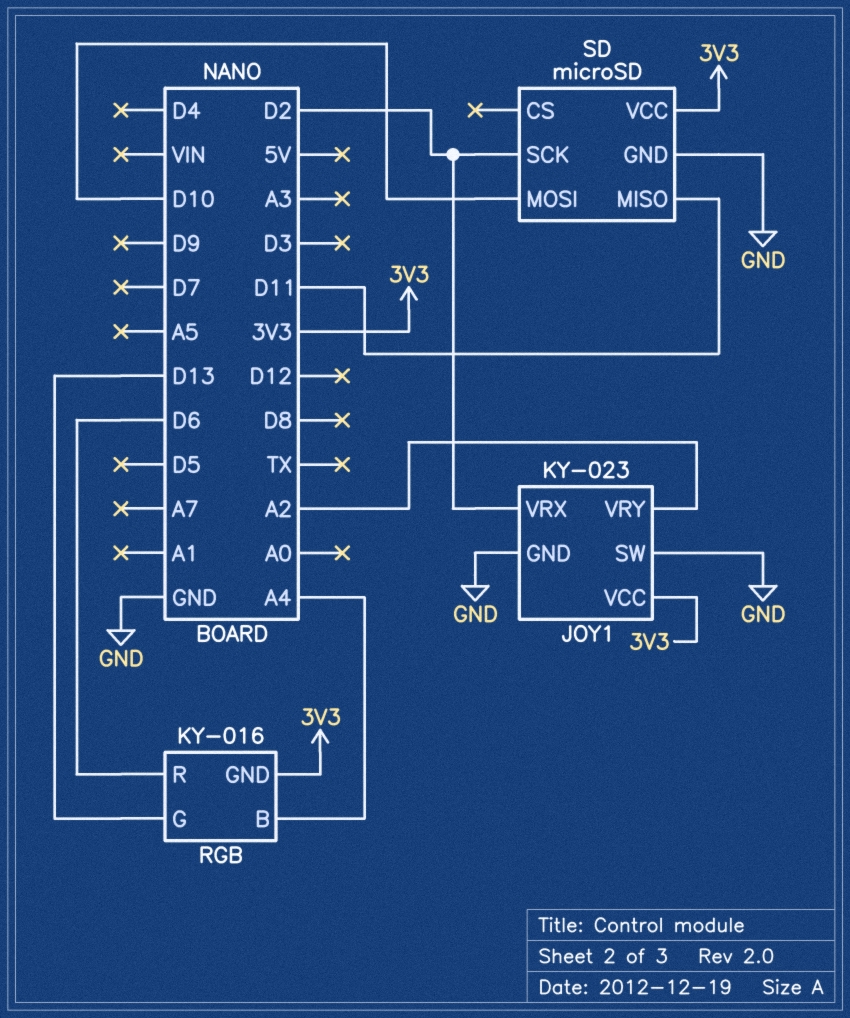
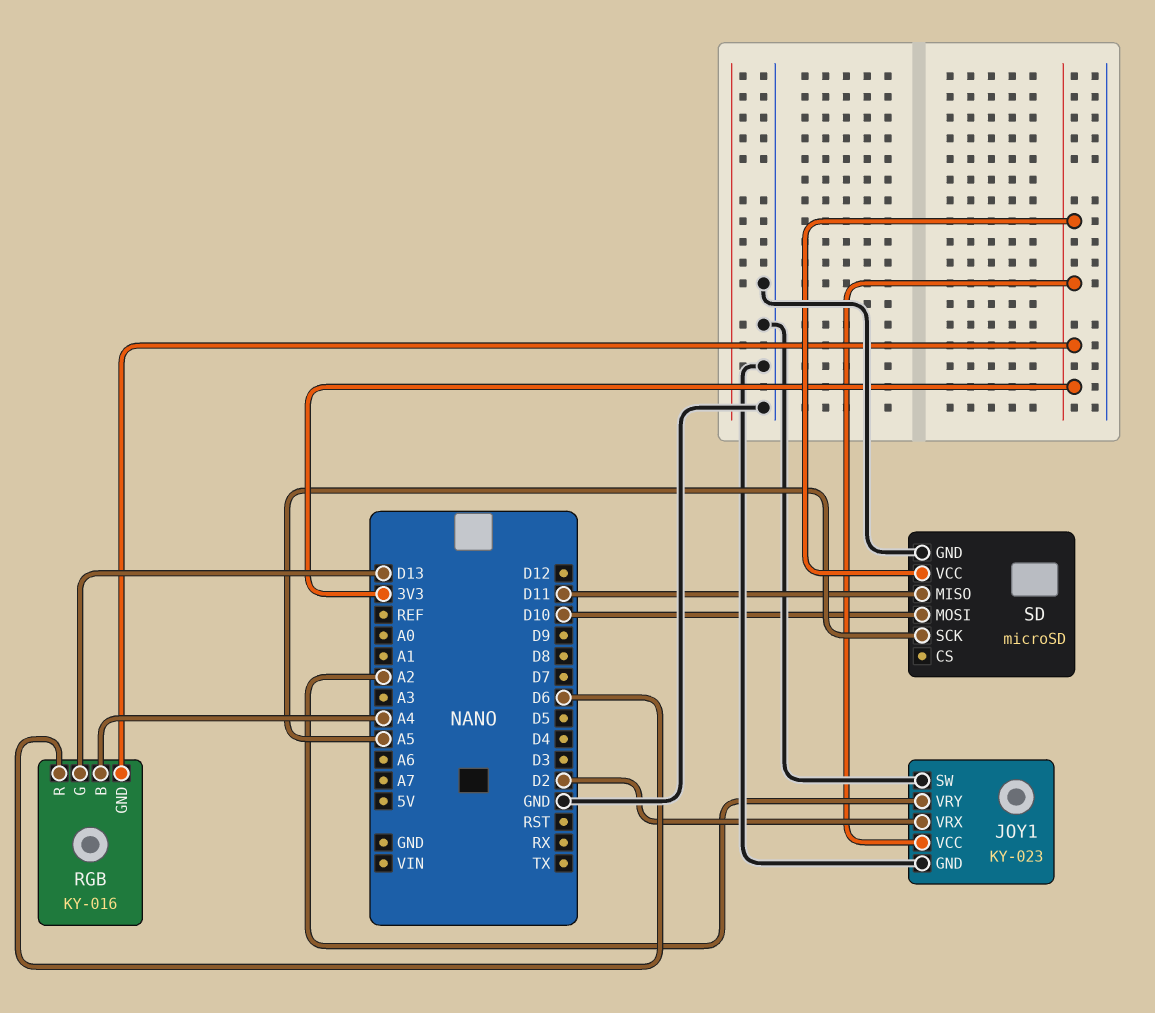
SD pin SCK: D2 -> A5

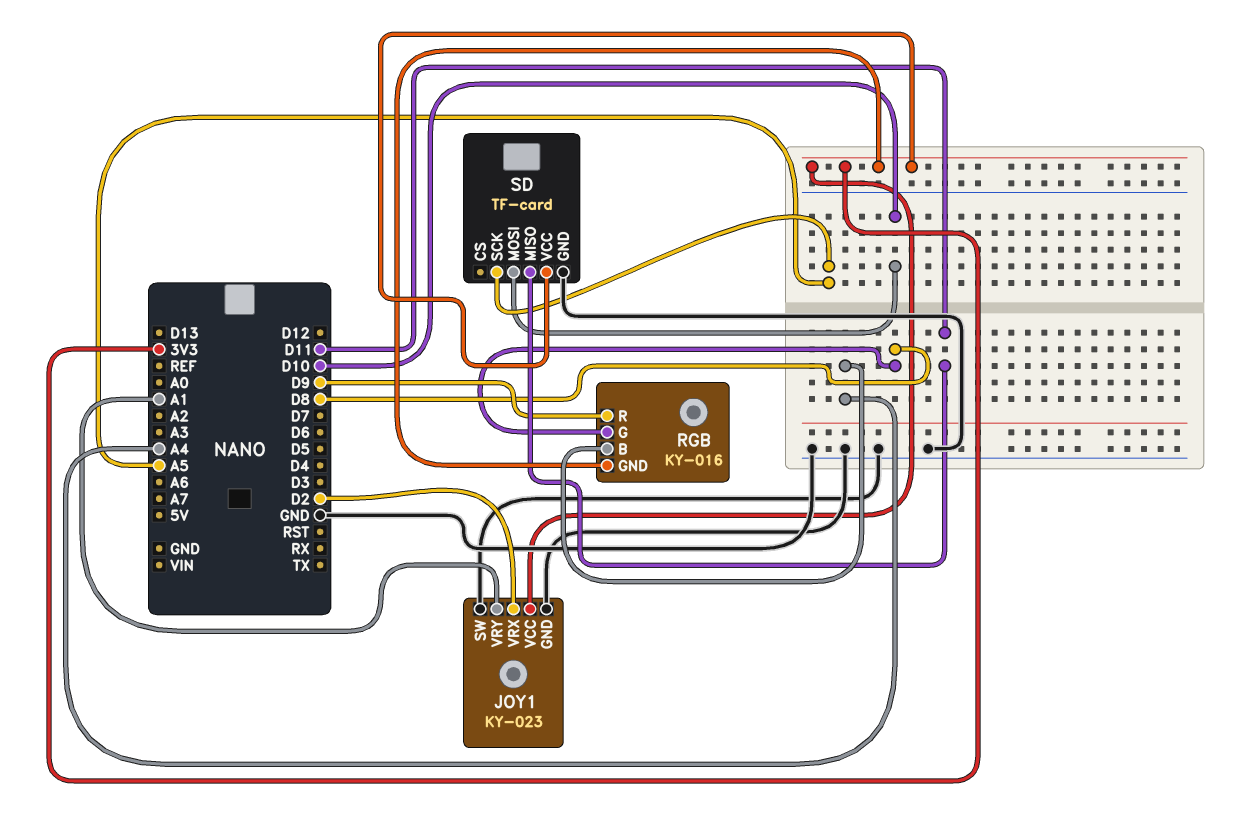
JOY1 pin VRY: A2 -> A1
RGB pin G: D13 -> D8
RGB pin R: D6 -> D9
SD: microSD -> TF-card

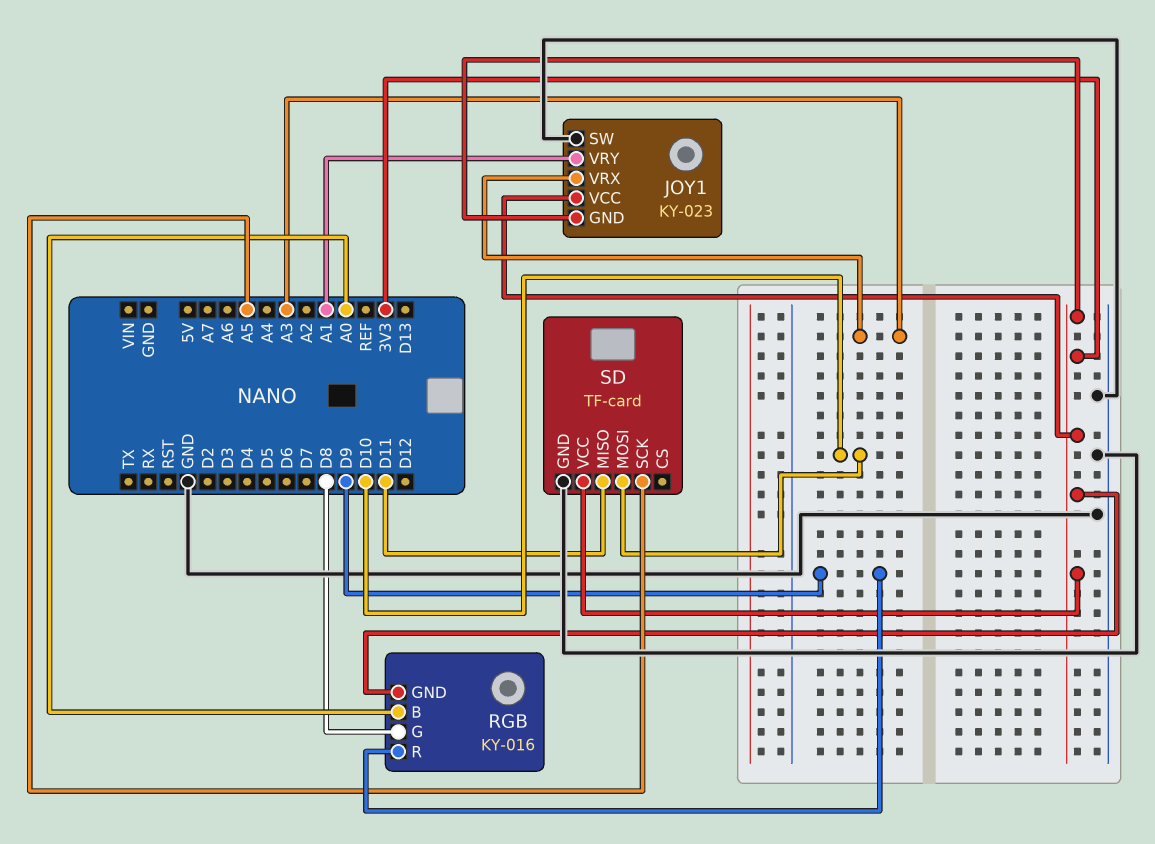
JOY1 pin GND: GND -> 3V3
JOY1 pin VRX: D2 -> A3
RGB pin B: A4 -> A0

